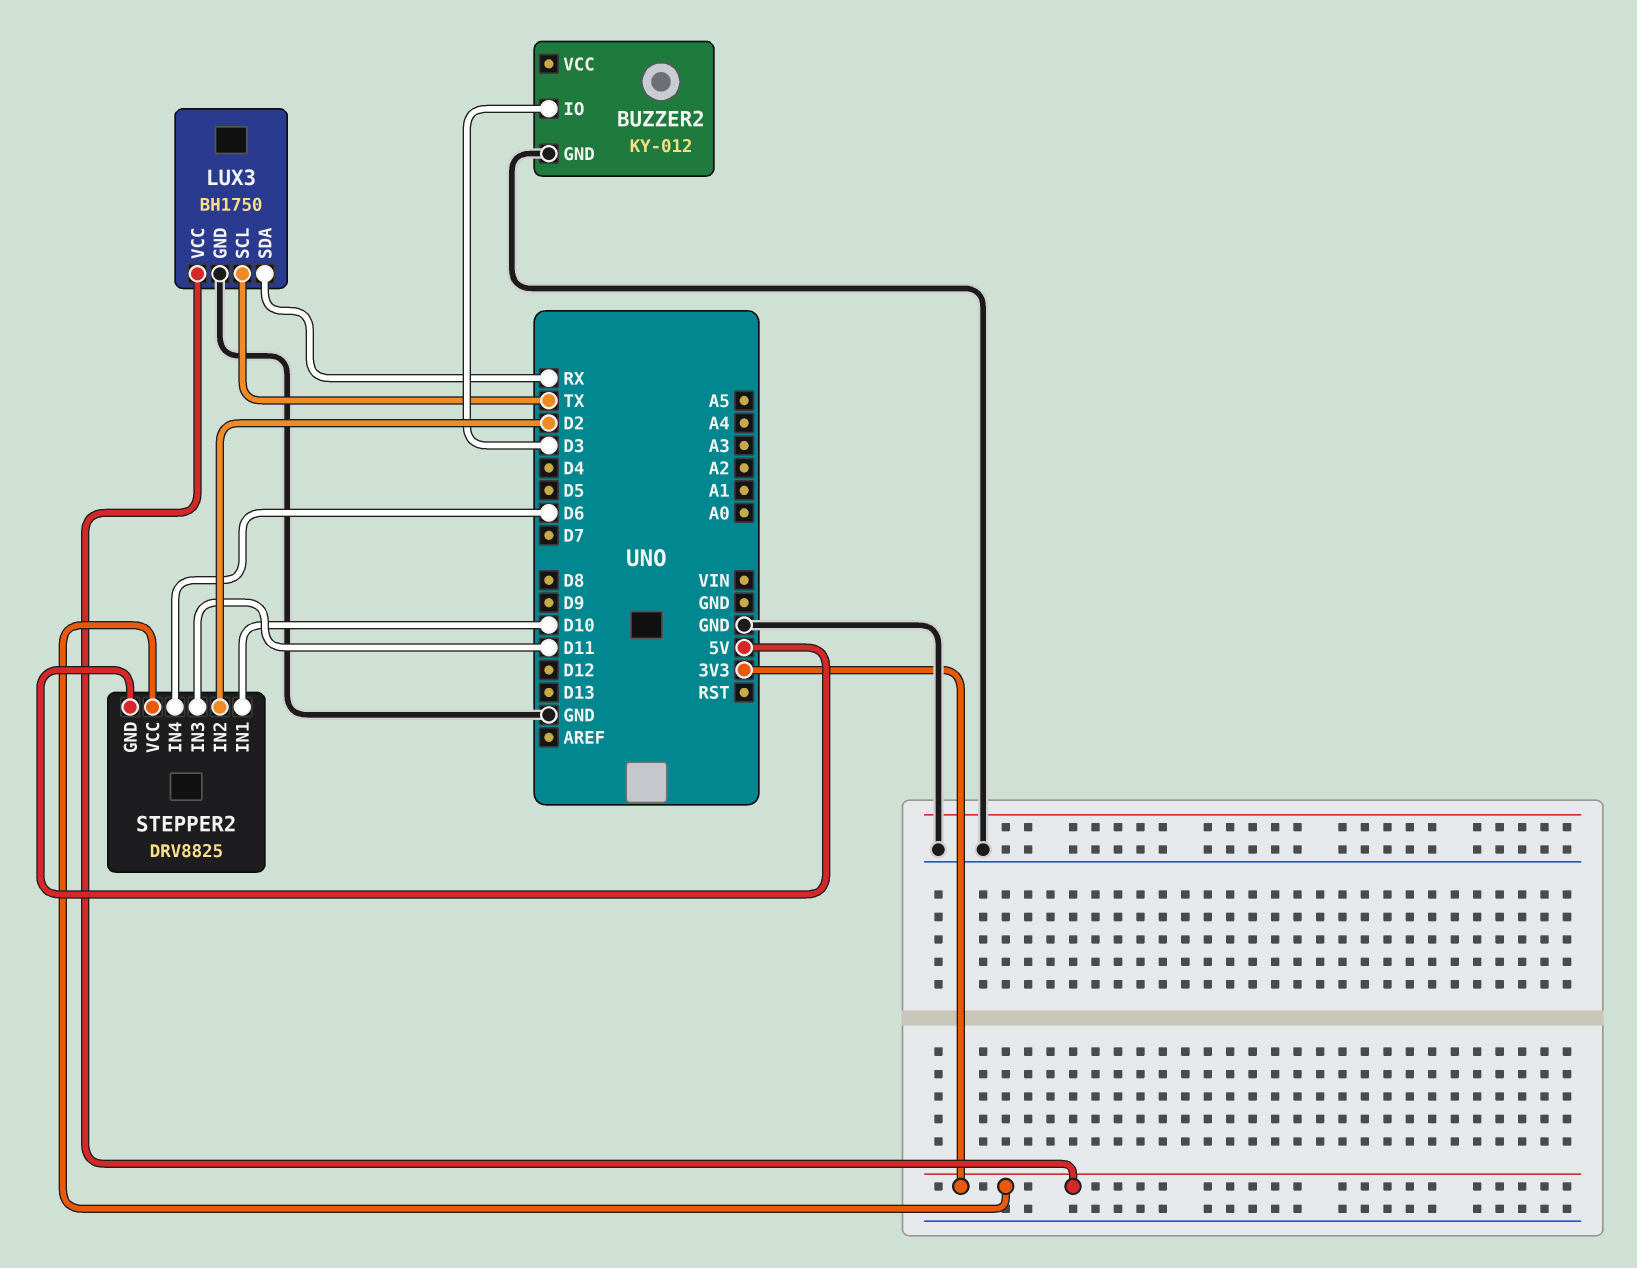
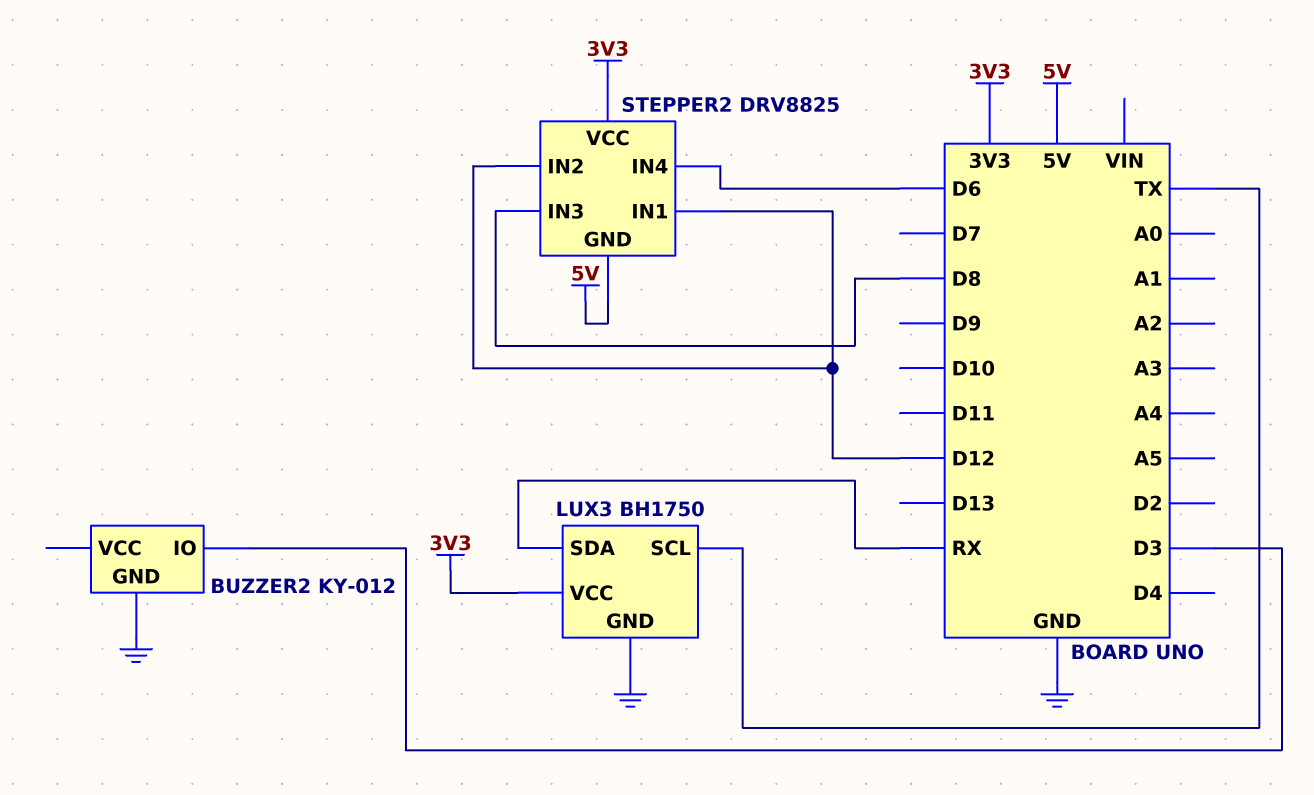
STEPPER2 pin IN1: D10 -> D12
STEPPER2 pin IN2: D2 -> D12
STEPPER2 pin IN3: D11 -> D8

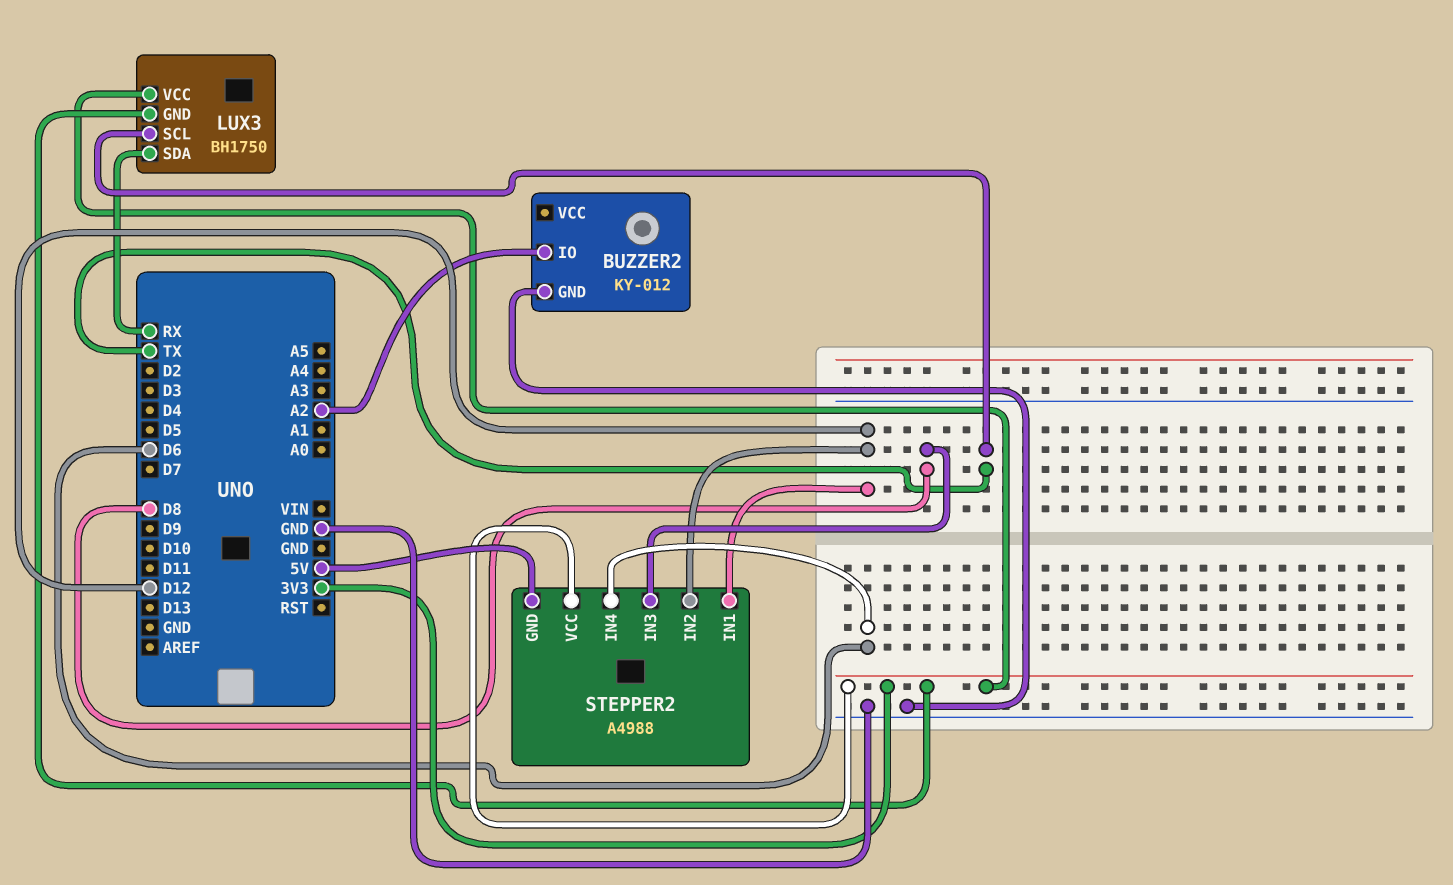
BUZZER2 pin IO: D3 -> A2
LUX3 pin GND: GND -> 3V3
STEPPER2: DRV8825 -> A4988

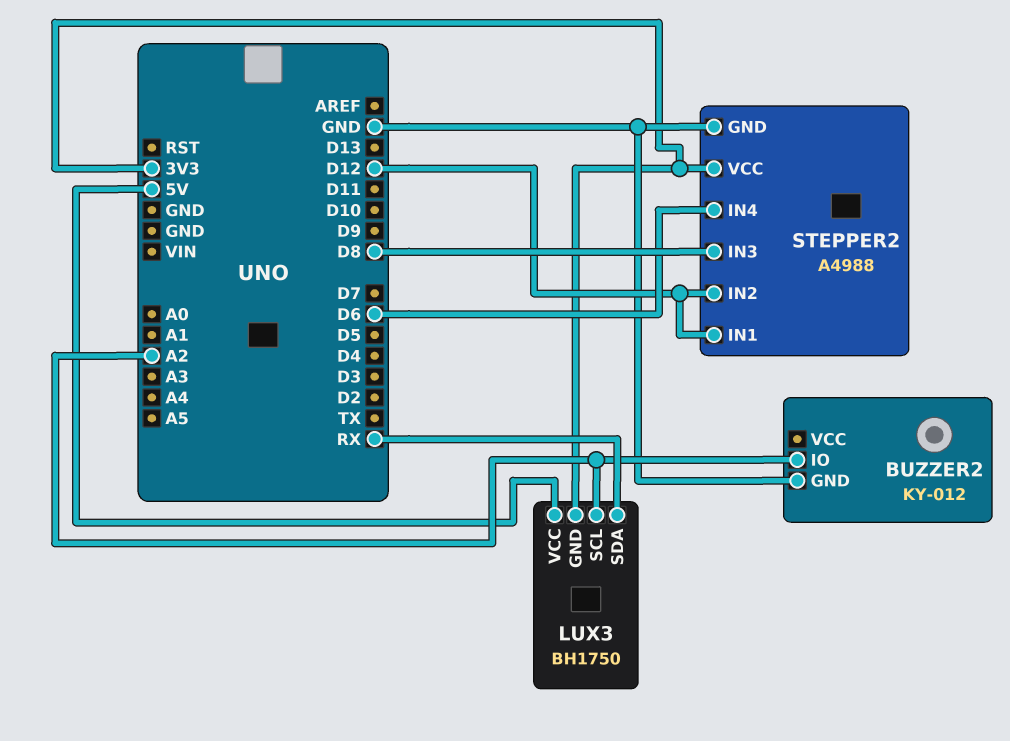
LUX3 pin SCL: TX -> A2
LUX3 pin VCC: 3V3 -> 5V
STEPPER2 pin GND: 5V -> GND

